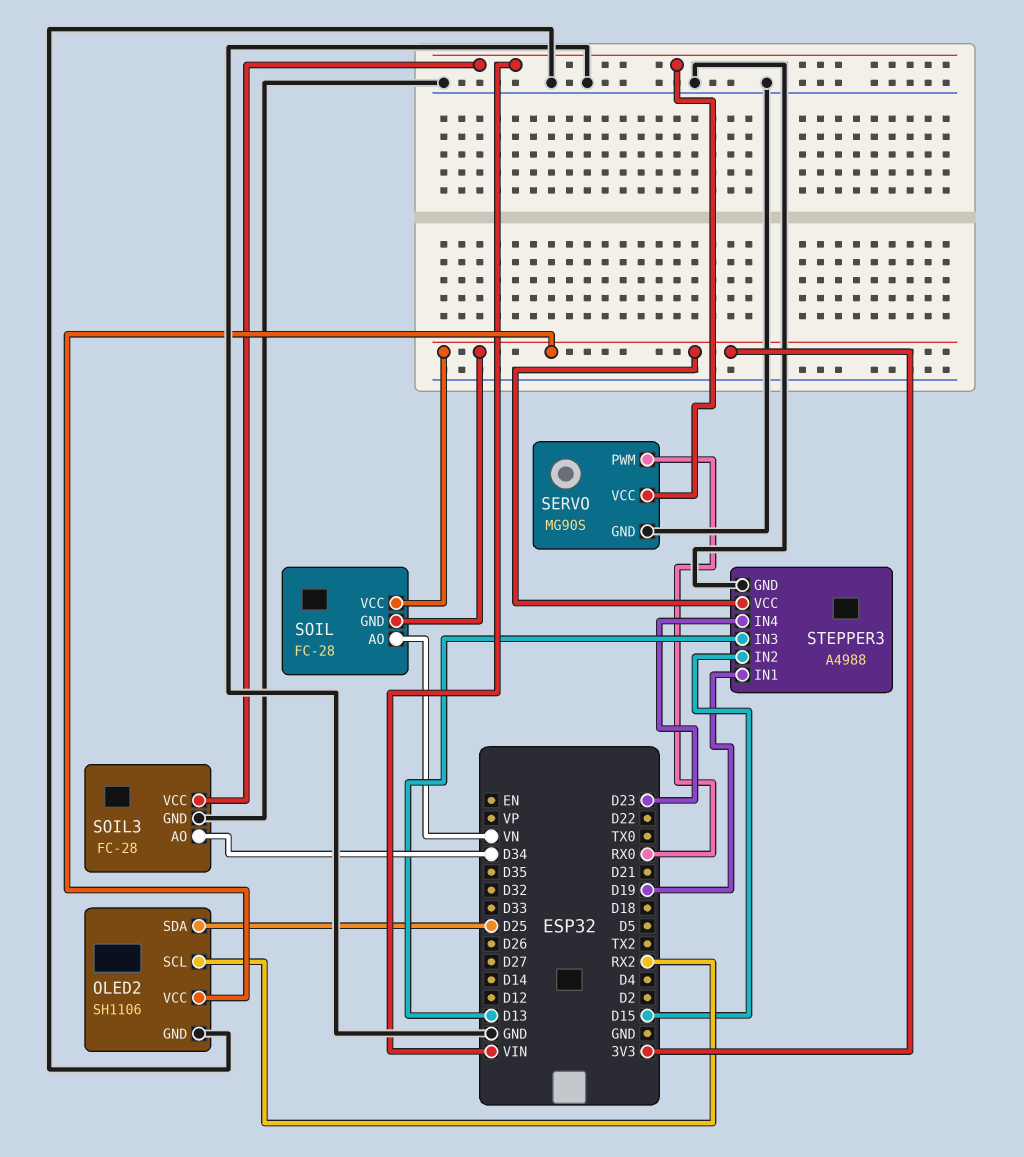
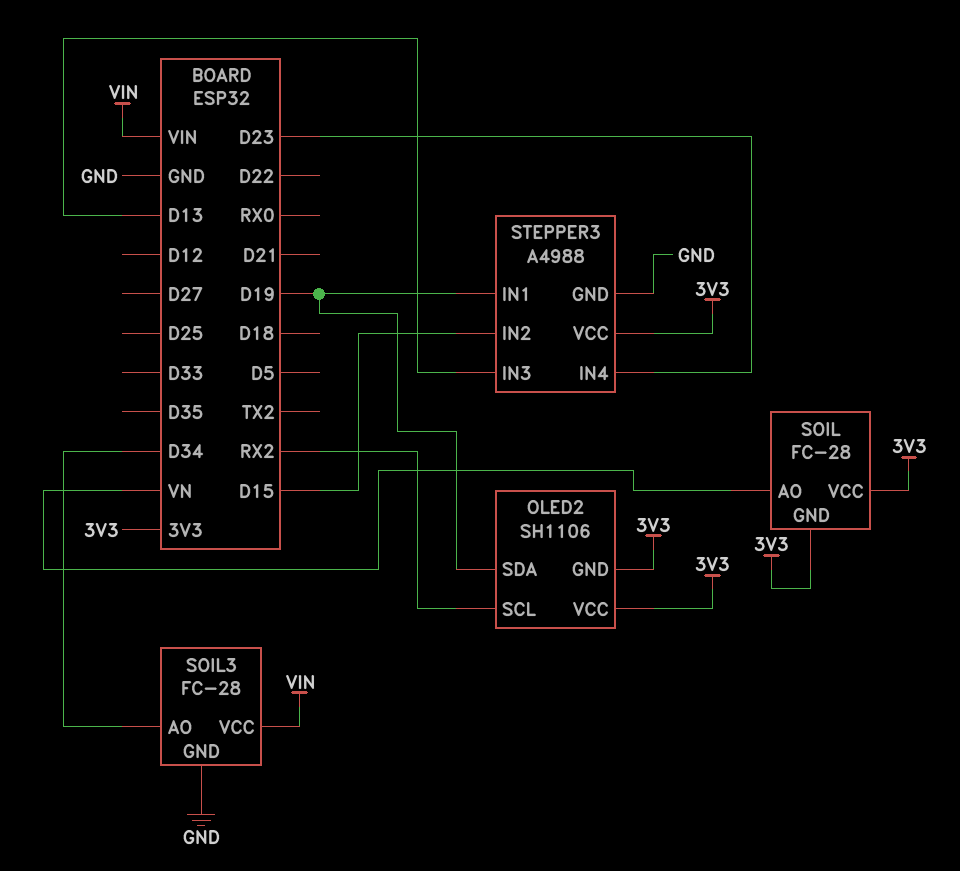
OLED2 pin GND: GND -> 3V3
OLED2 pin SDA: D25 -> D19
SERVO: MG90S -> none
SERVO pin GND: GND -> none
SERVO pin PWM: RX0 -> none
SERVO pin VCC: VIN -> none

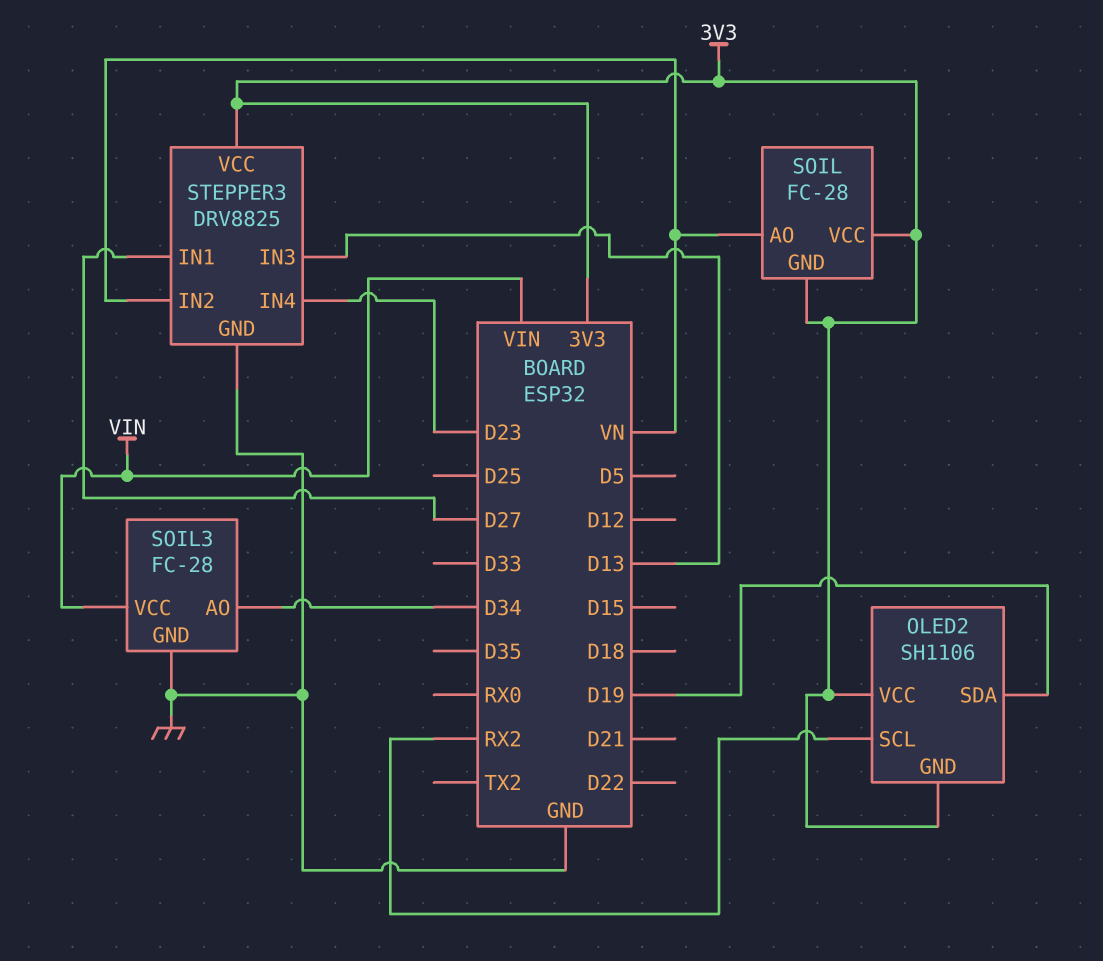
STEPPER3: A4988 -> DRV8825
STEPPER3 pin IN1: D19 -> D27
STEPPER3 pin IN2: D15 -> VN

